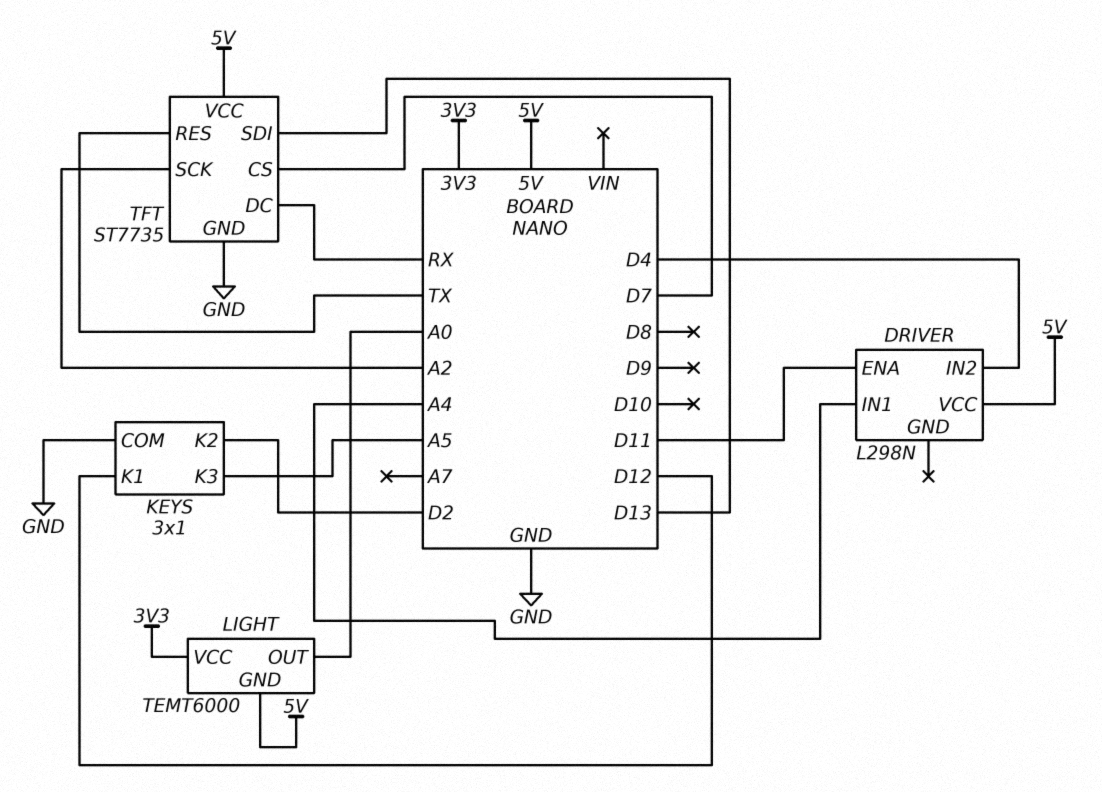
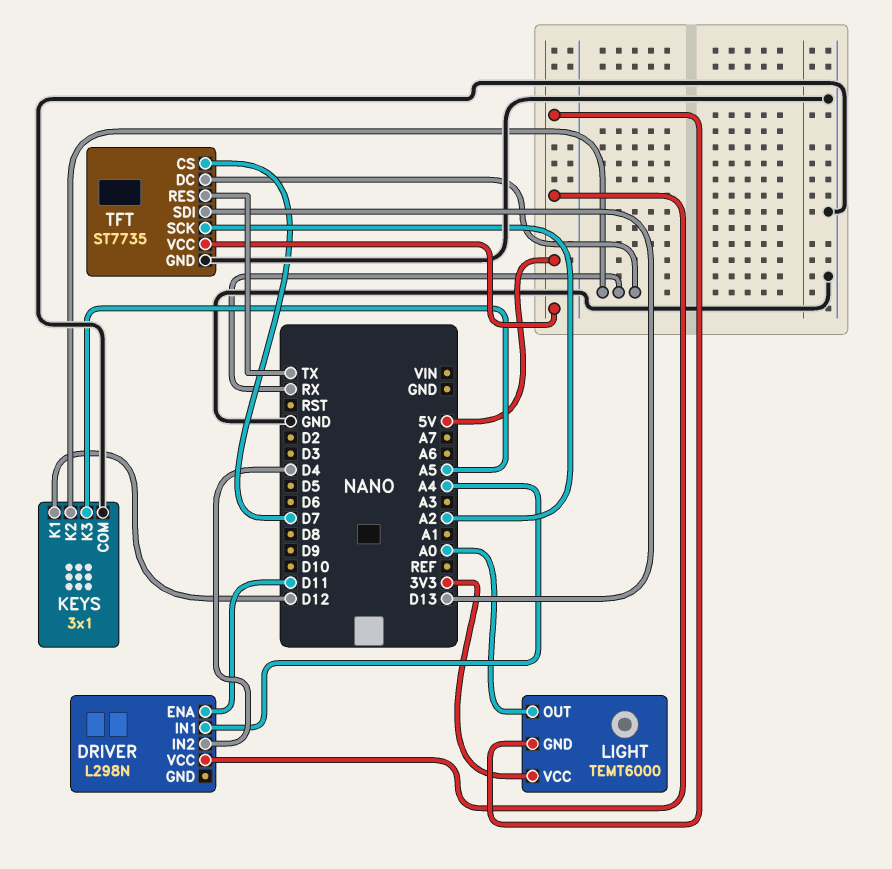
KEYS pin K2: D2 -> RX

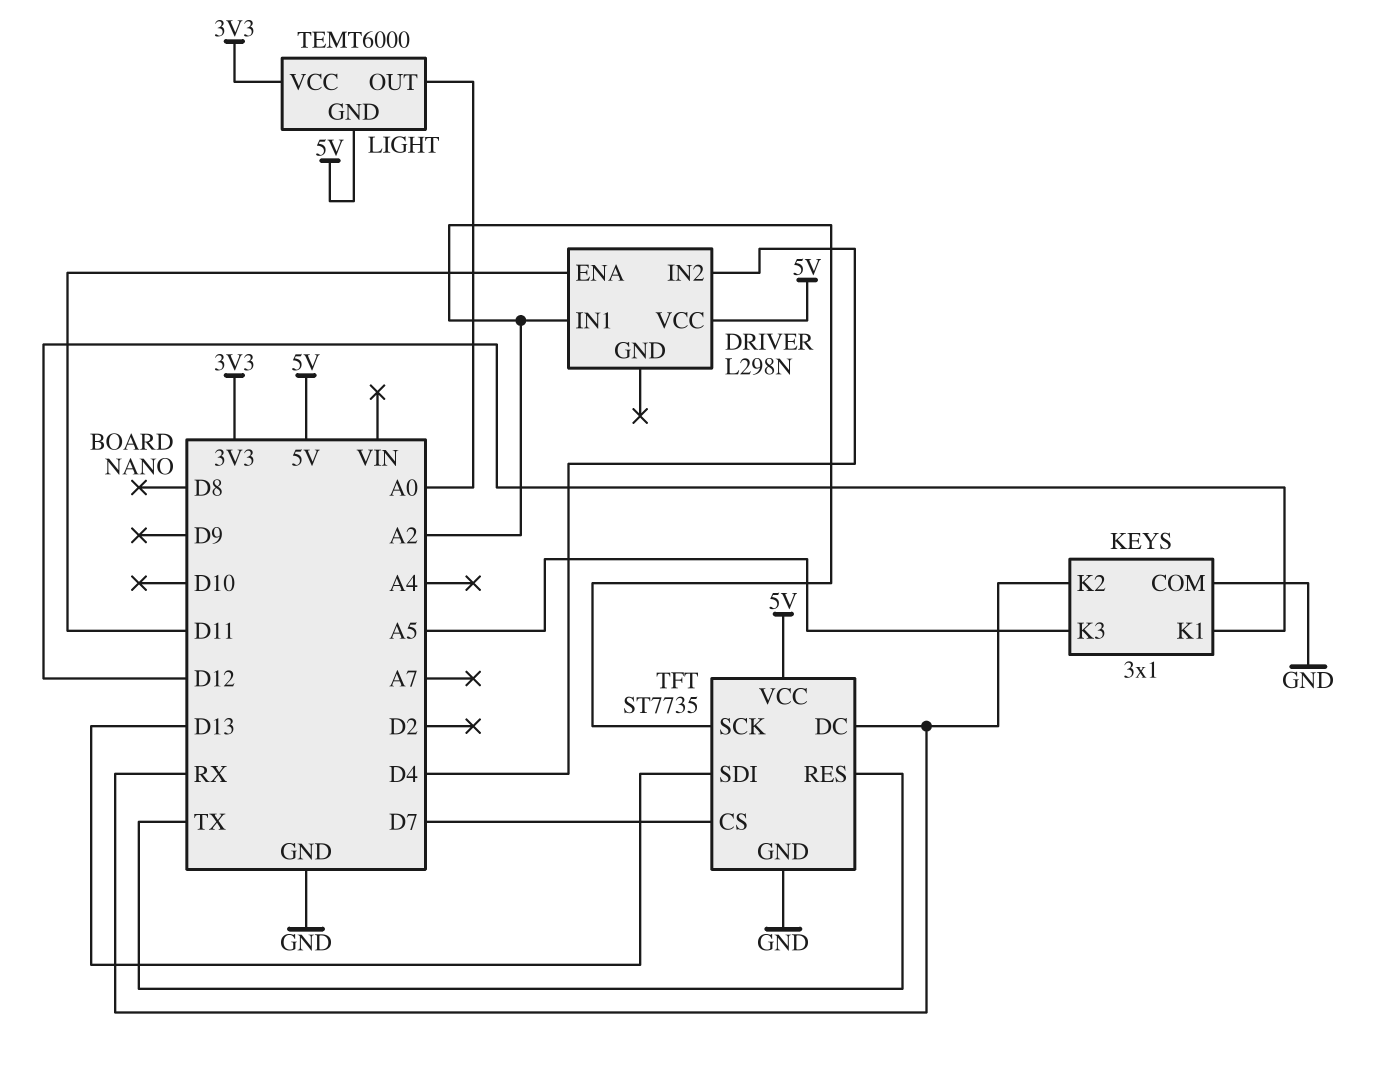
DRIVER pin IN1: A4 -> A2

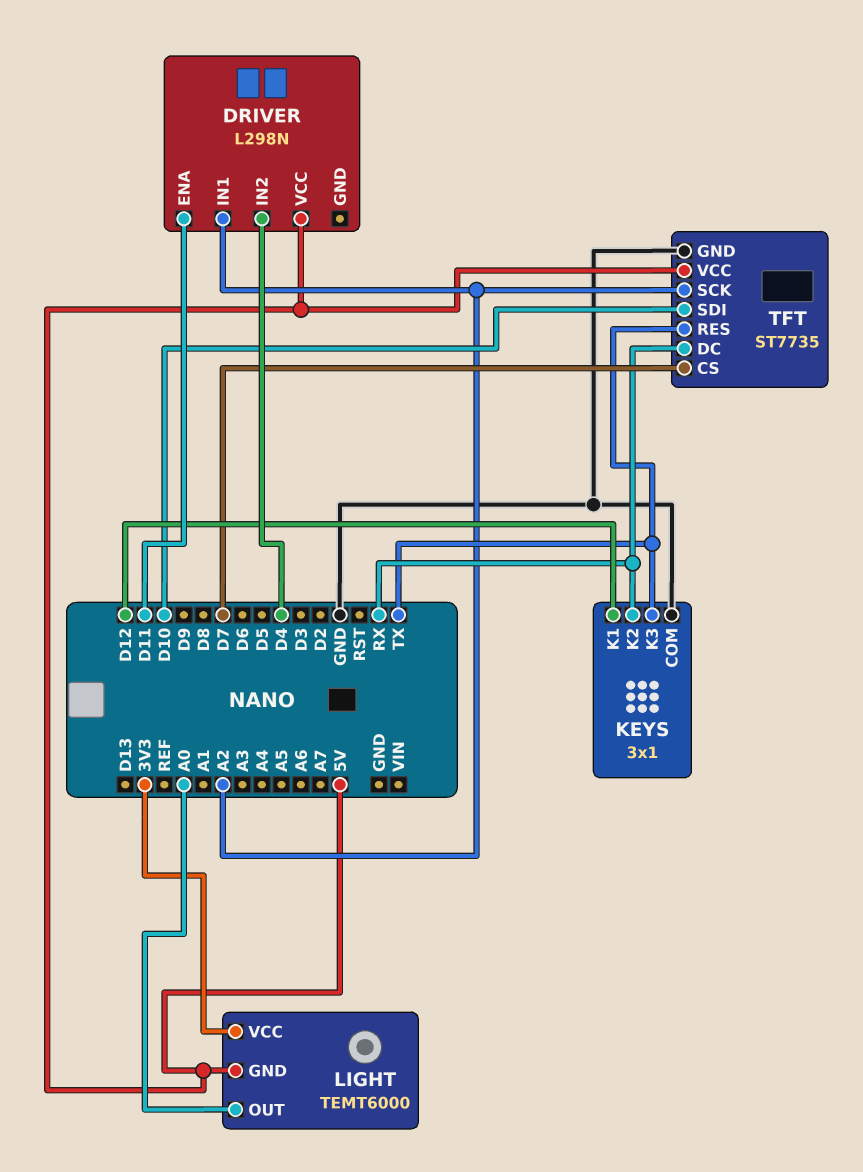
KEYS pin K3: A5 -> TX
TFT pin SDI: D13 -> D10

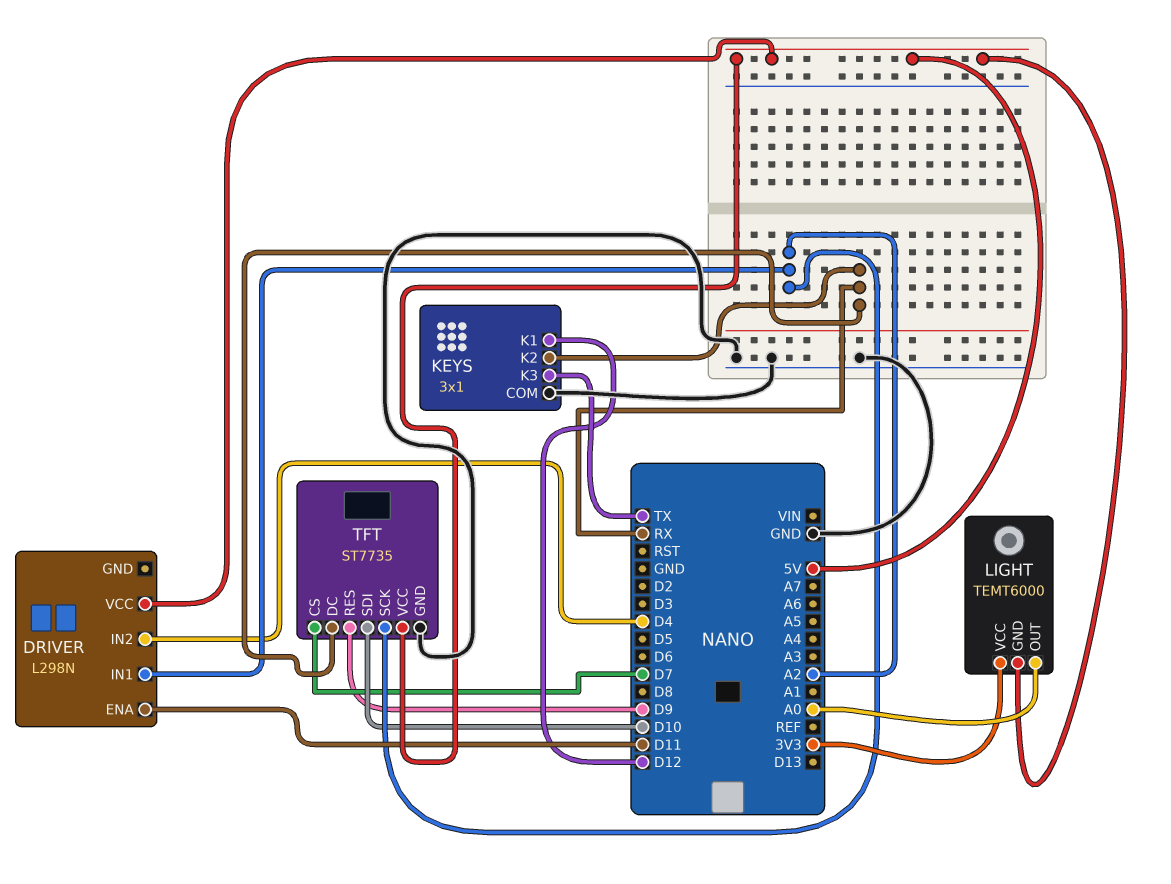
TFT pin RES: TX -> D9

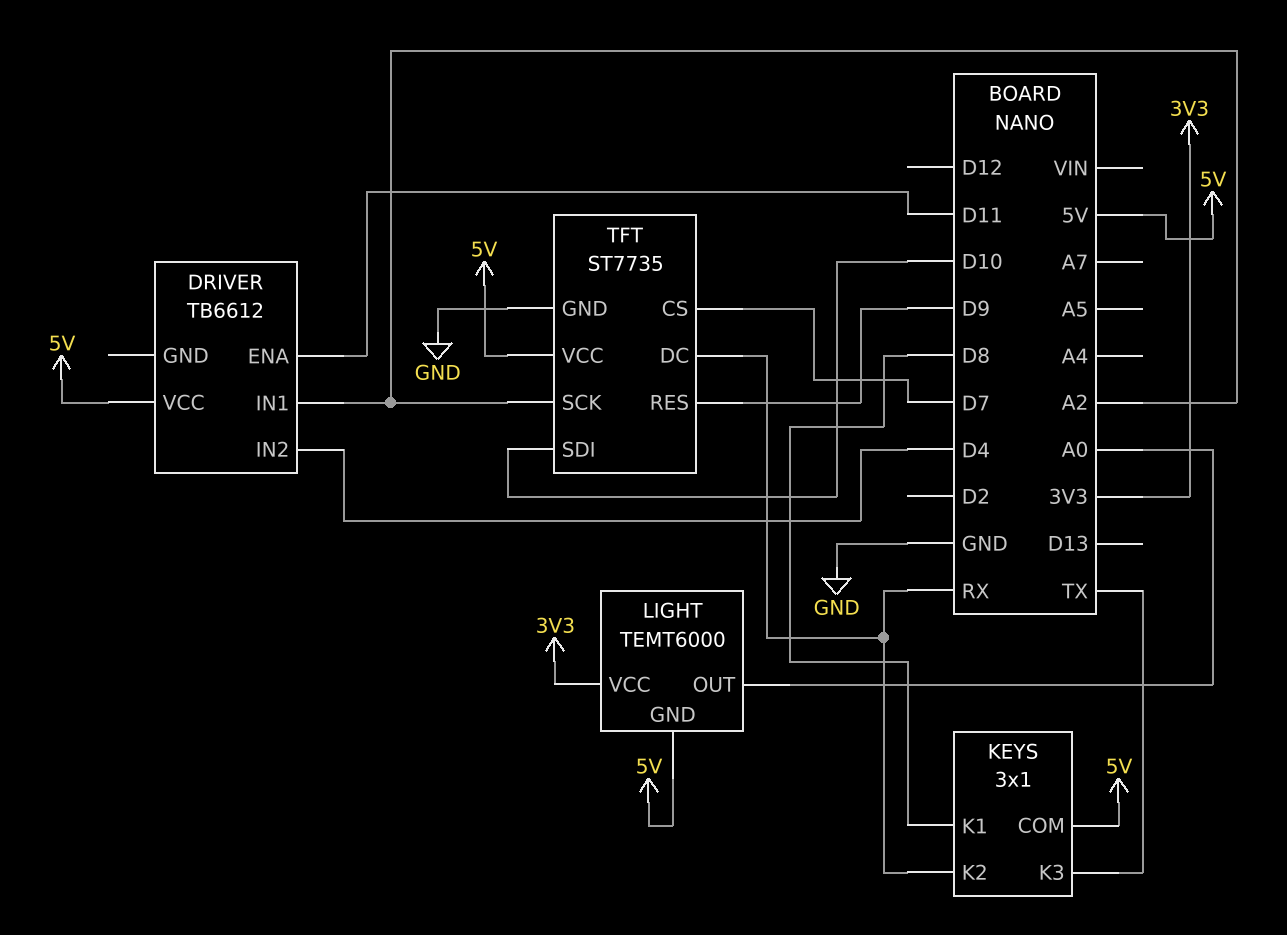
DRIVER: L298N -> TB6612
KEYS pin COM: GND -> 5V
KEYS pin K1: D12 -> D8

